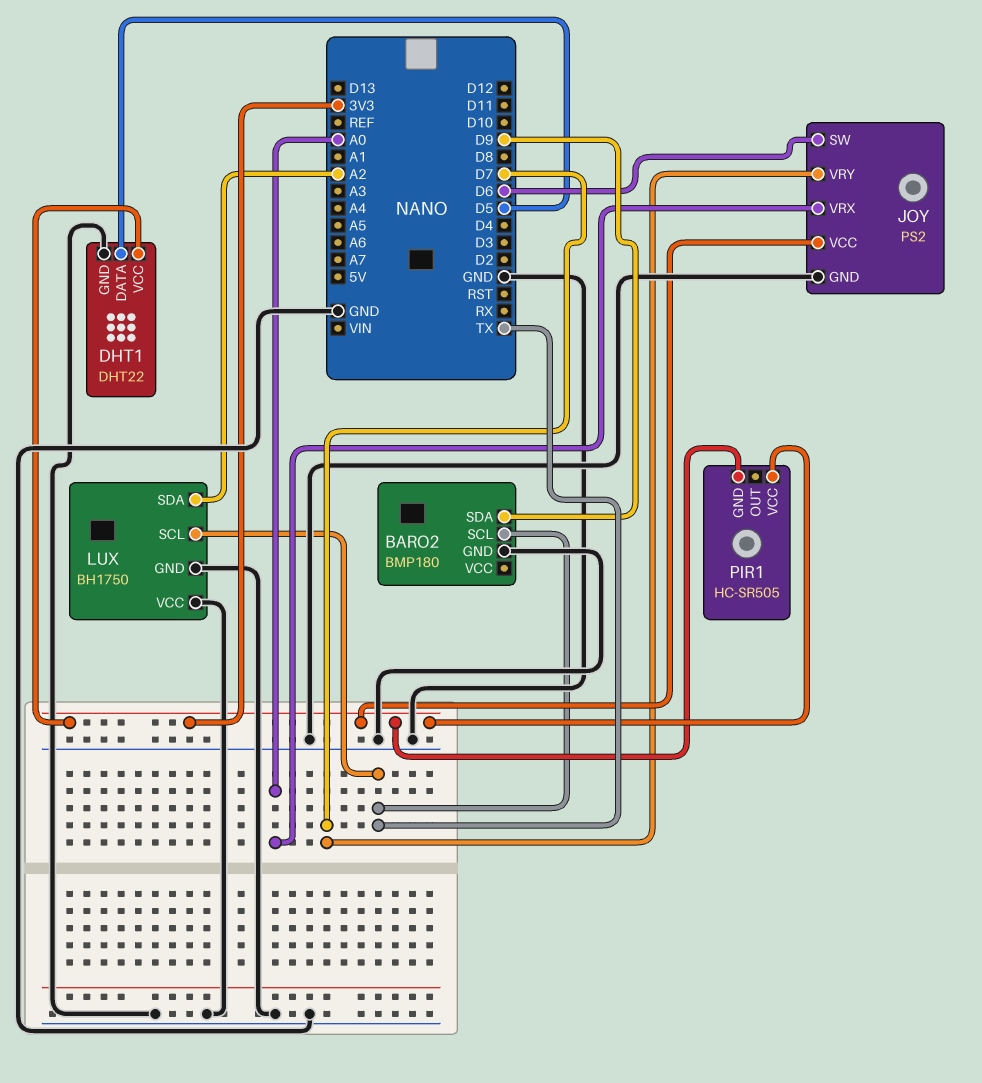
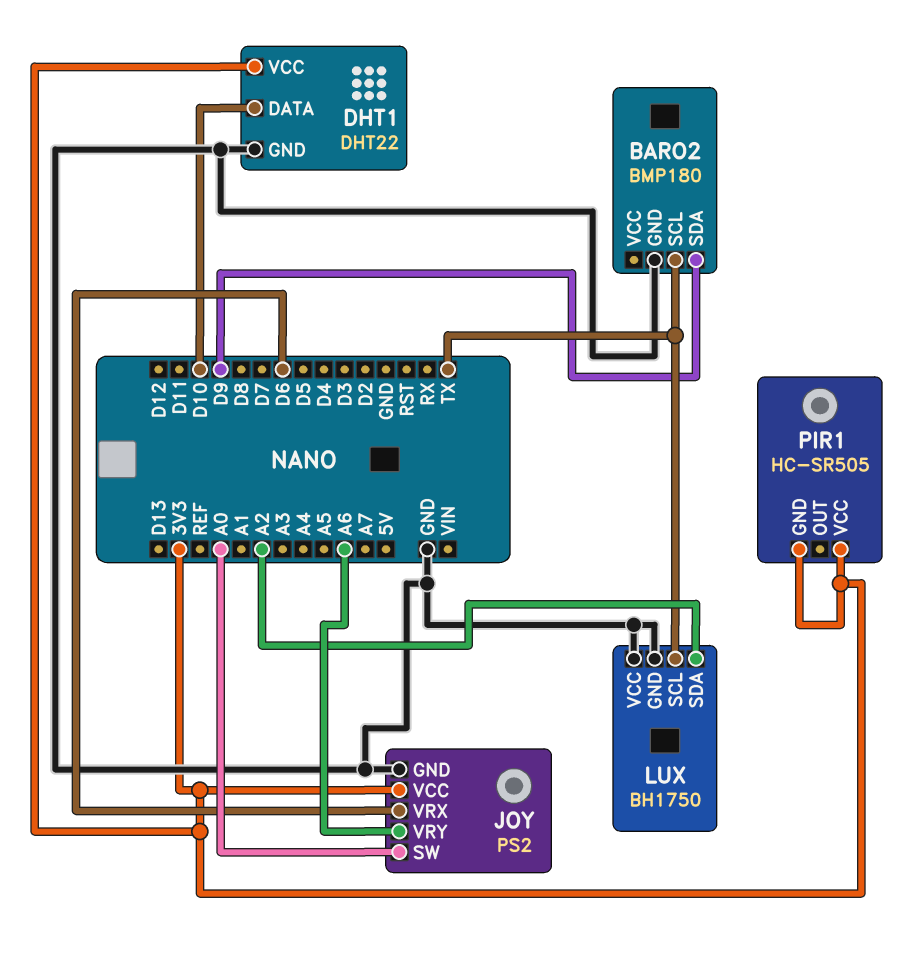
DHT1 pin DATA: D5 -> D10
JOY pin SW: D6 -> A0
JOY pin VRX: A0 -> D6
JOY pin VRY: D7 -> A6

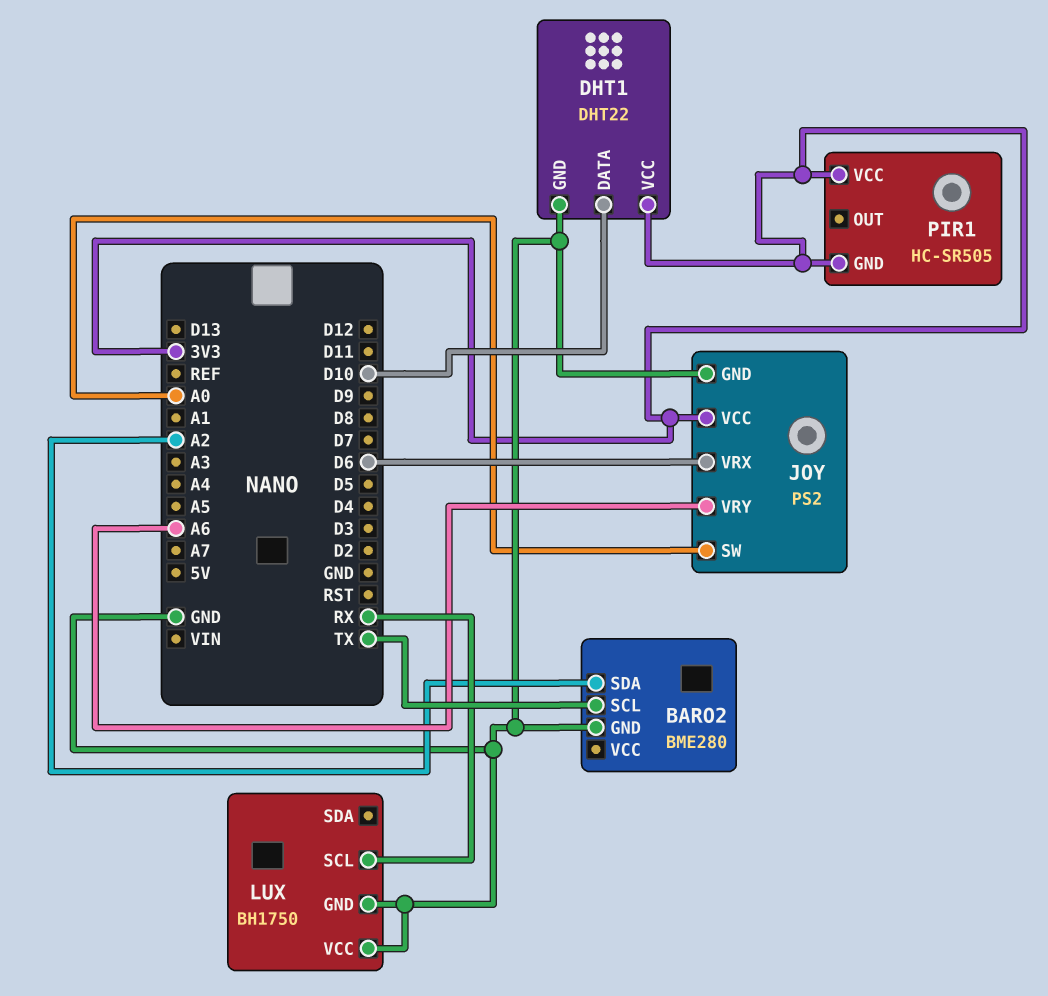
BARO2: BMP180 -> BME280
BARO2 pin SDA: D9 -> A2
LUX pin SCL: TX -> RX
LUX pin SDA: A2 -> none

